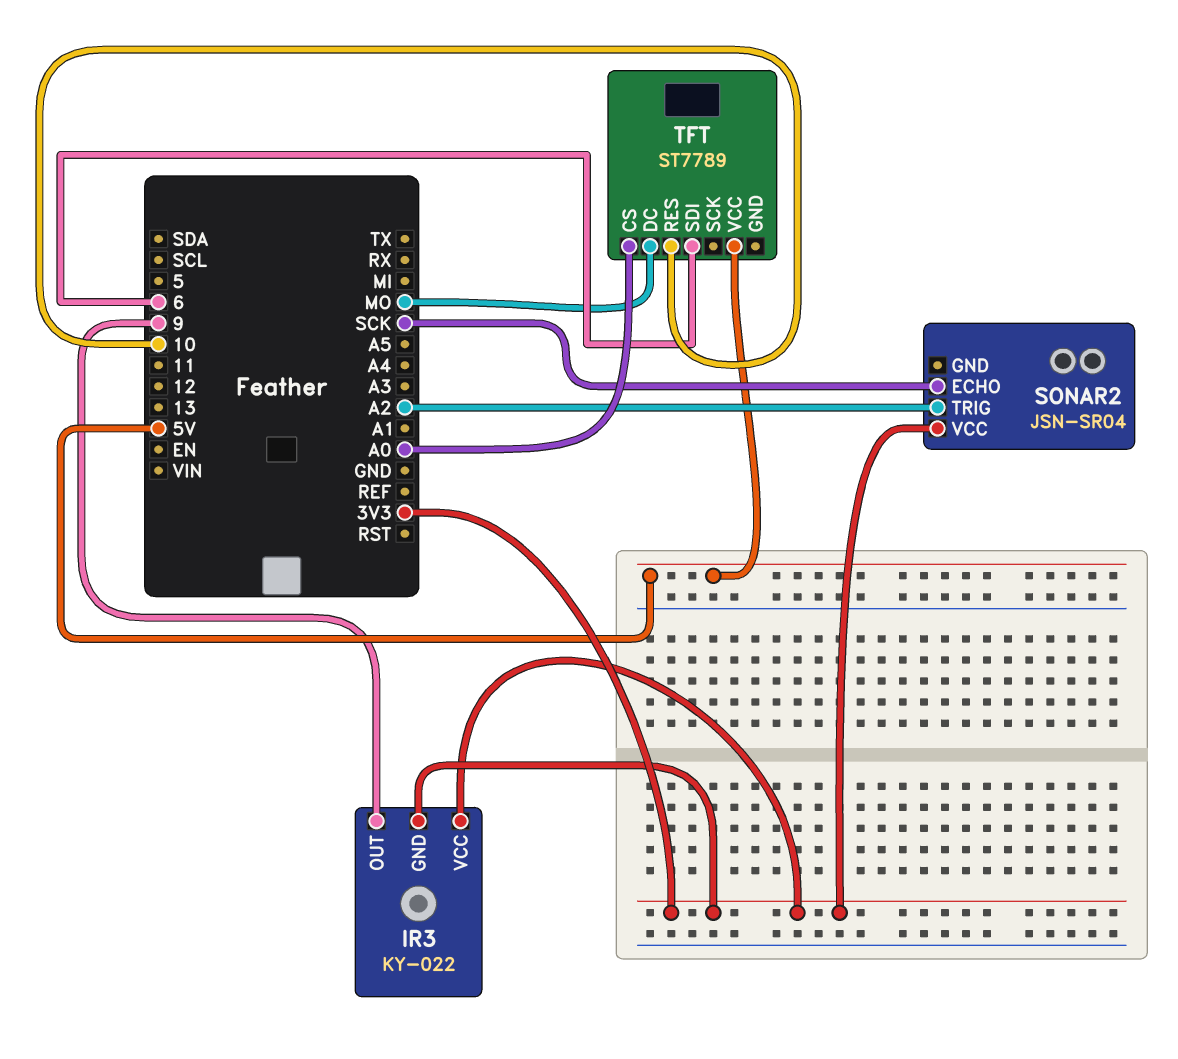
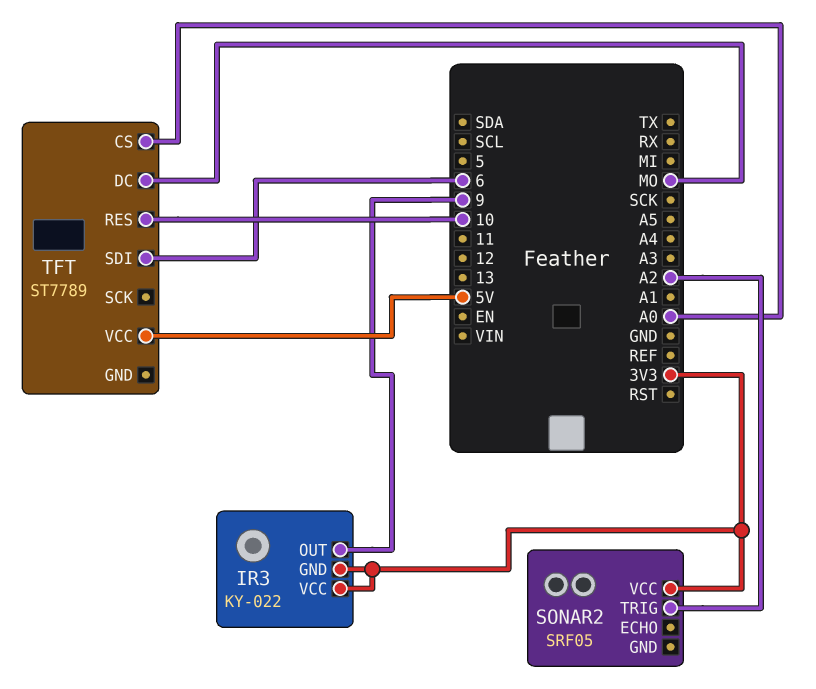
SONAR2: JSN-SR04 -> SRF05
SONAR2 pin ECHO: SCK -> none

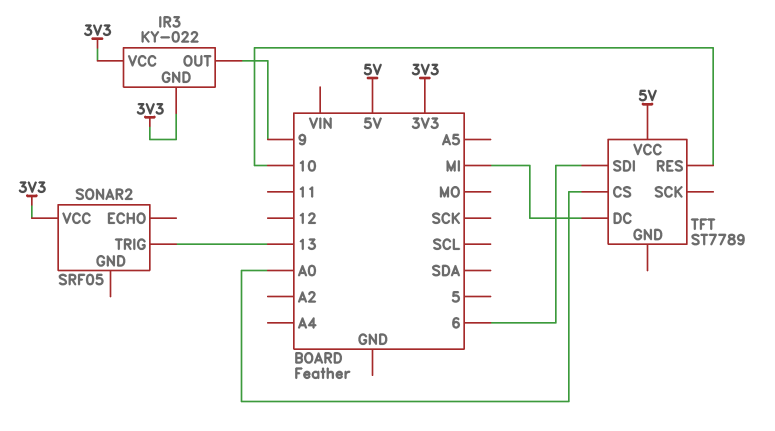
SONAR2 pin TRIG: A2 -> 13
TFT pin DC: MO -> MI

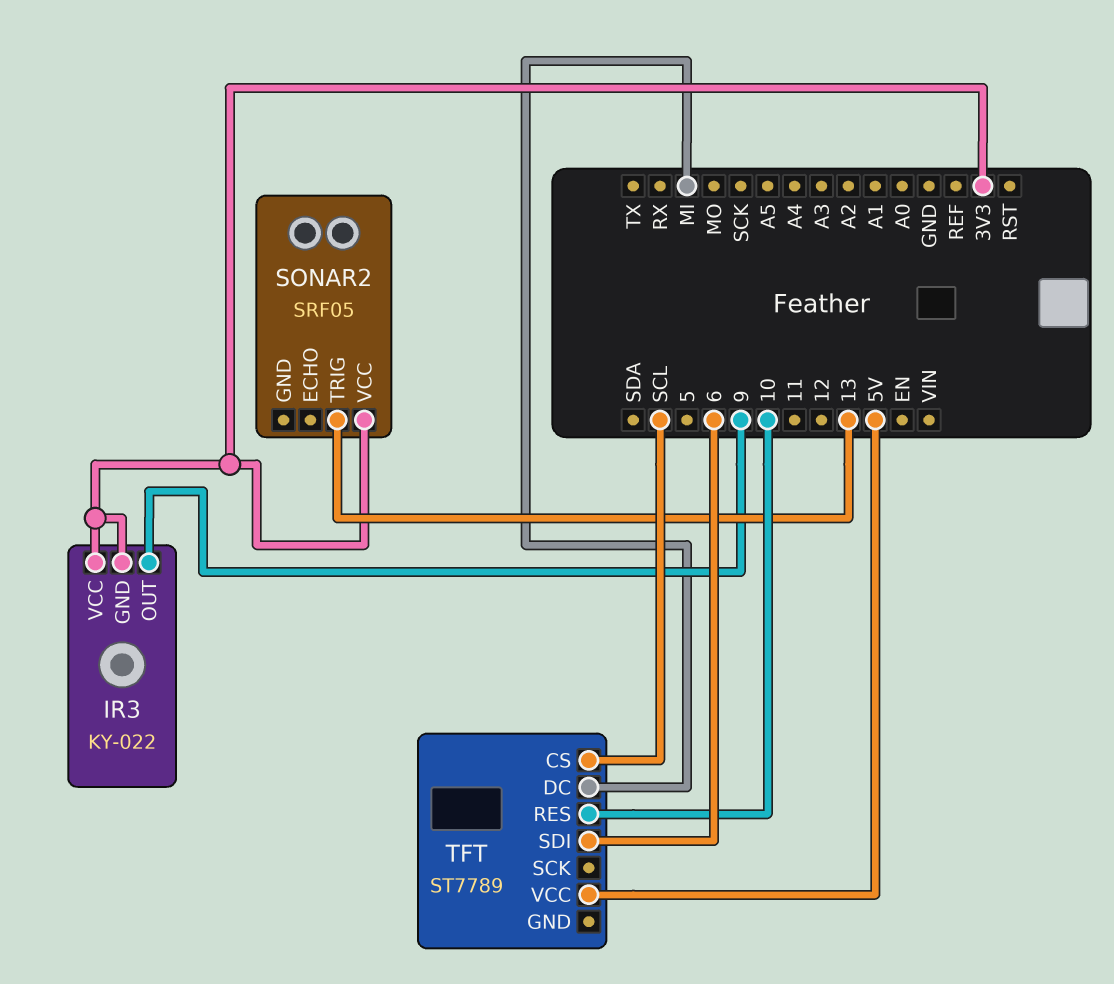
TFT pin CS: A0 -> SCL

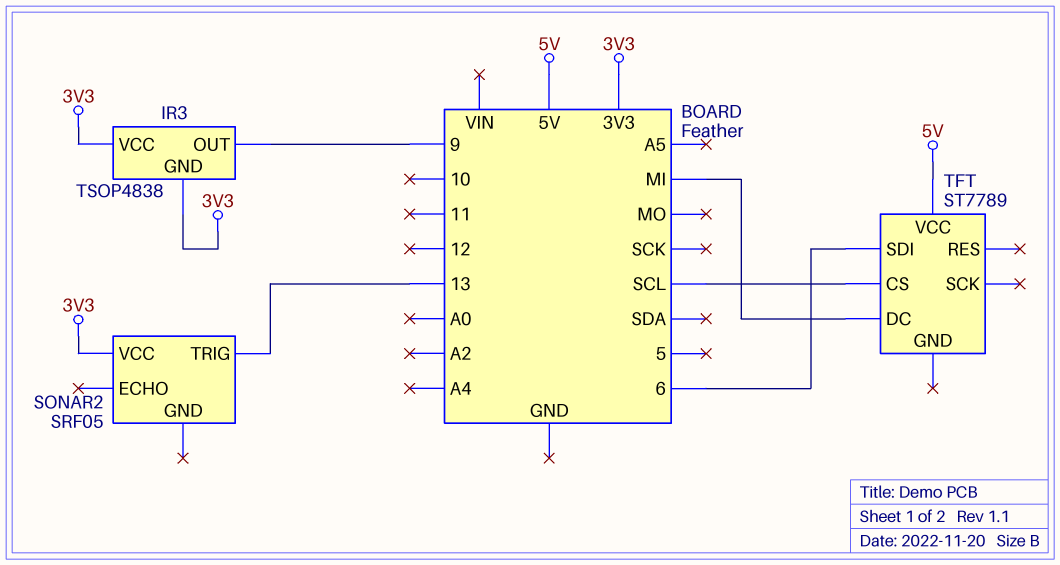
IR3: KY-022 -> TSOP4838
TFT pin RES: 10 -> none

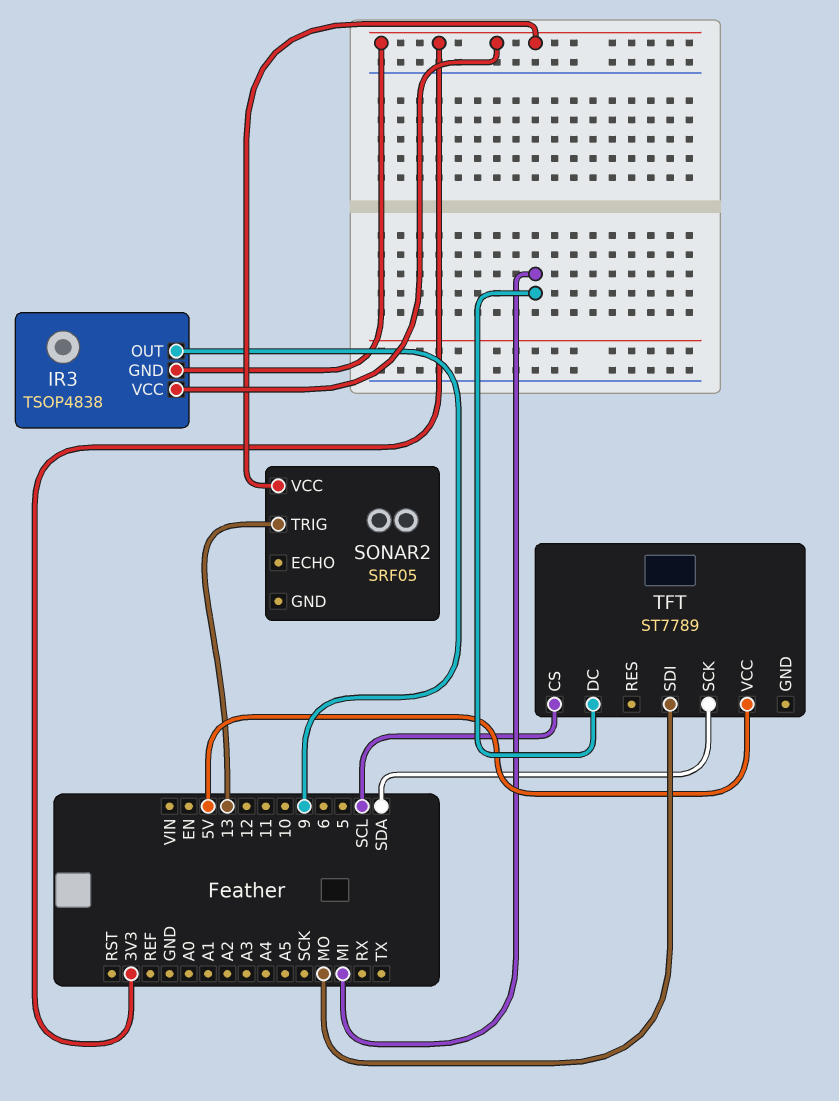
TFT pin SCK: none -> SDA
TFT pin SDI: 6 -> MO

